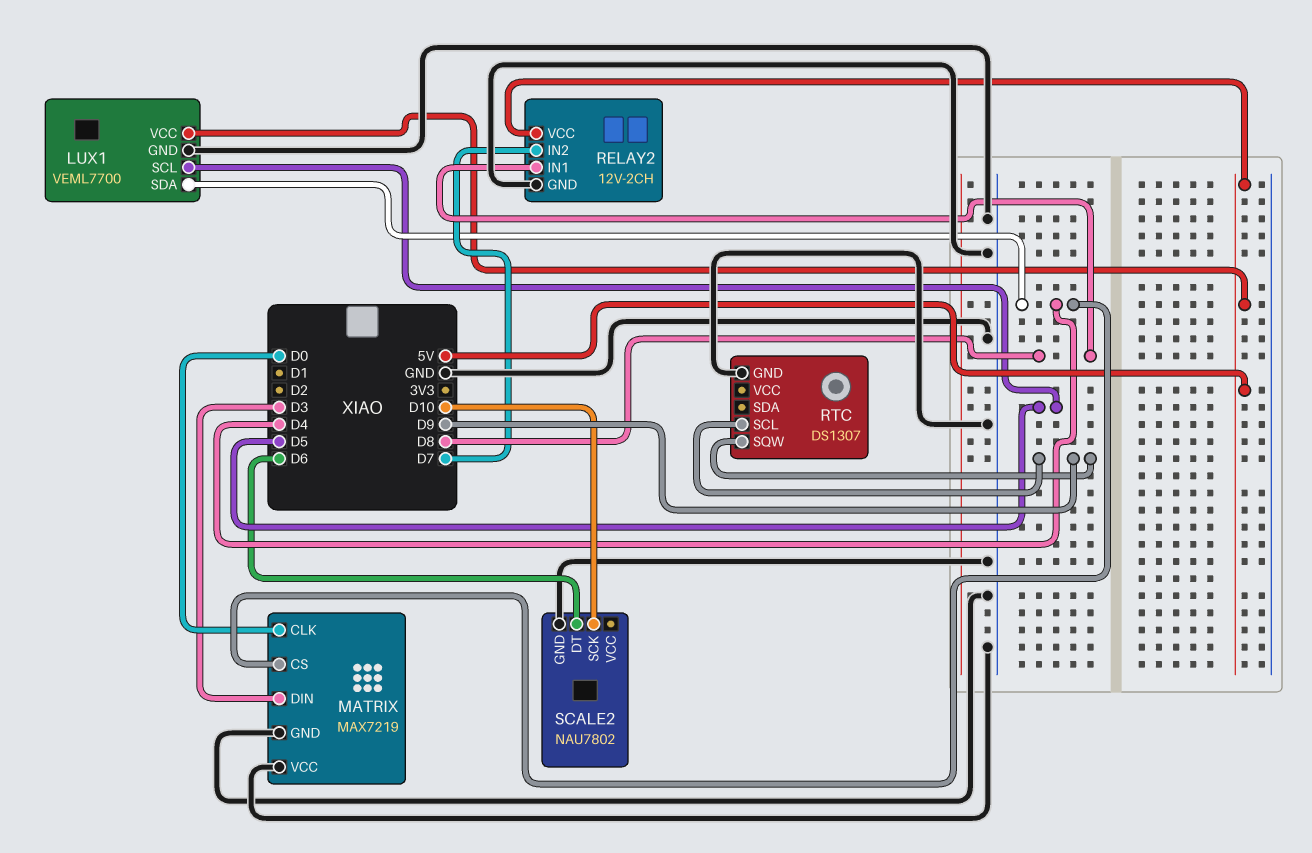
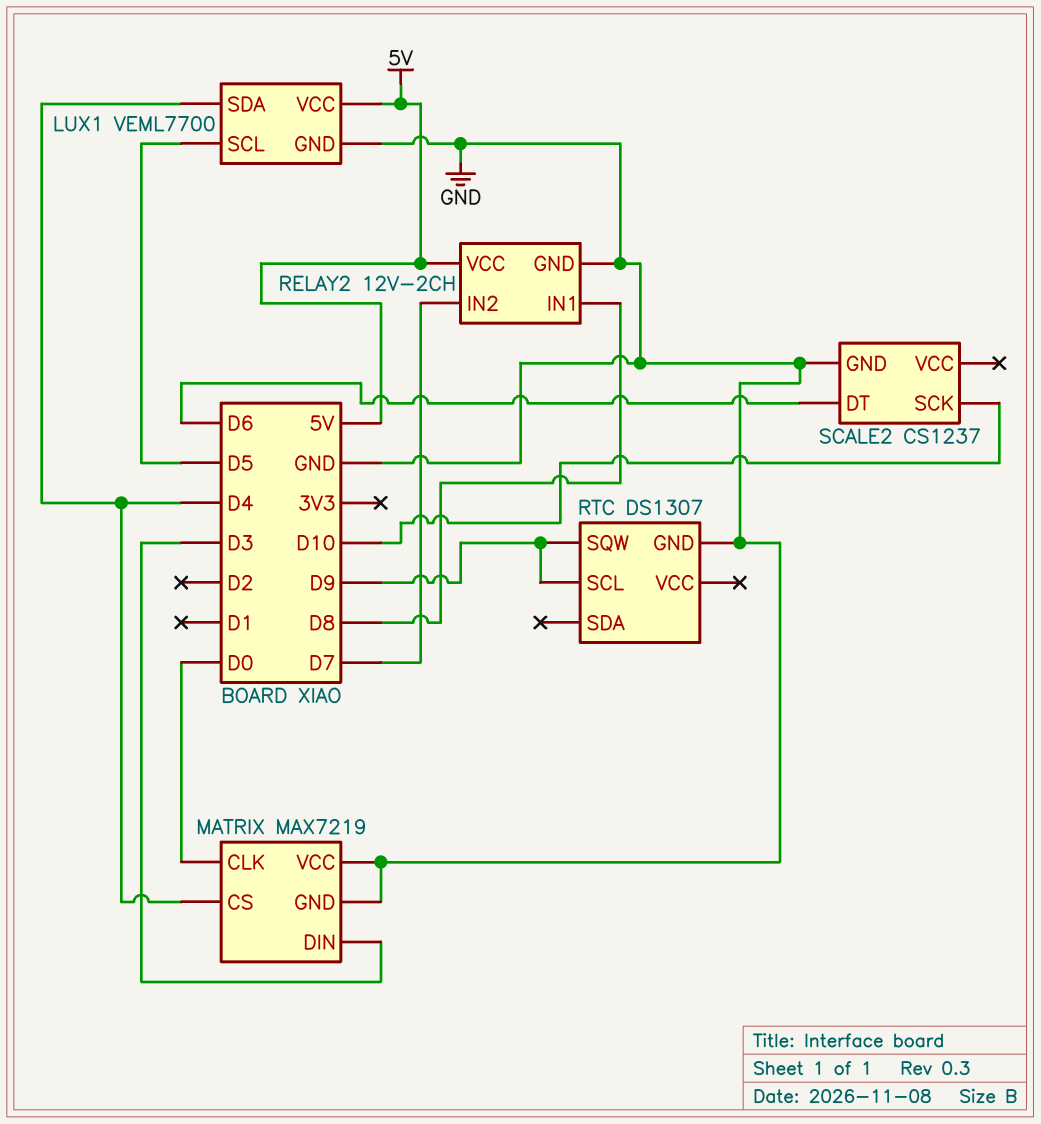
SCALE2: NAU7802 -> CS1237

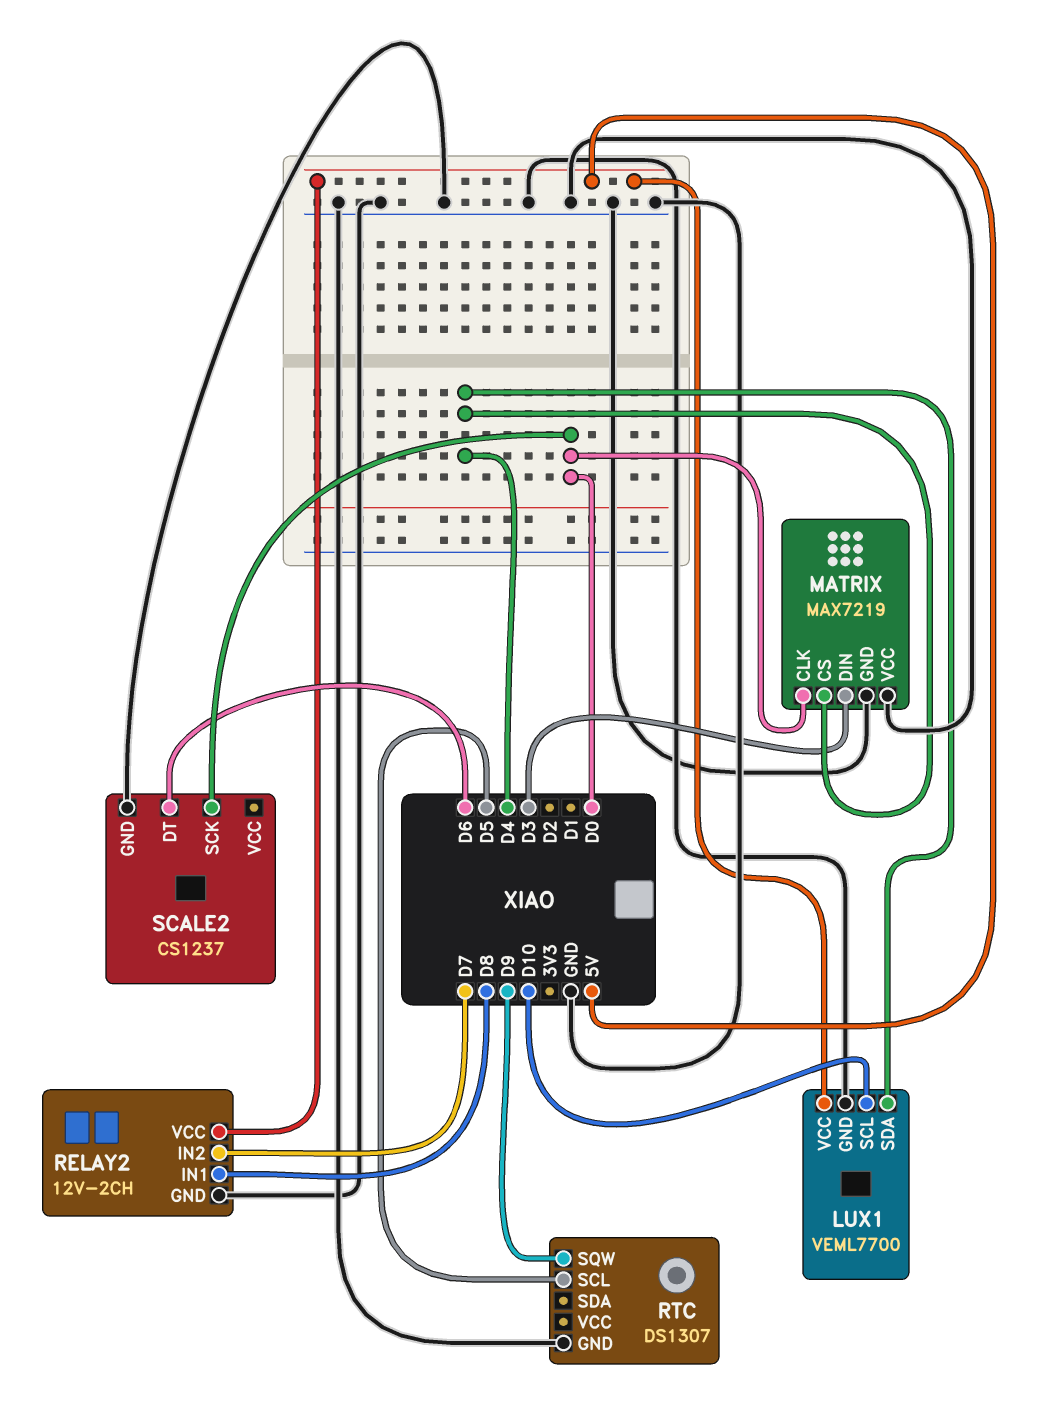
LUX1 pin SCL: D5 -> D10
RTC pin SCL: D9 -> D5
SCALE2 pin SCK: D10 -> D0

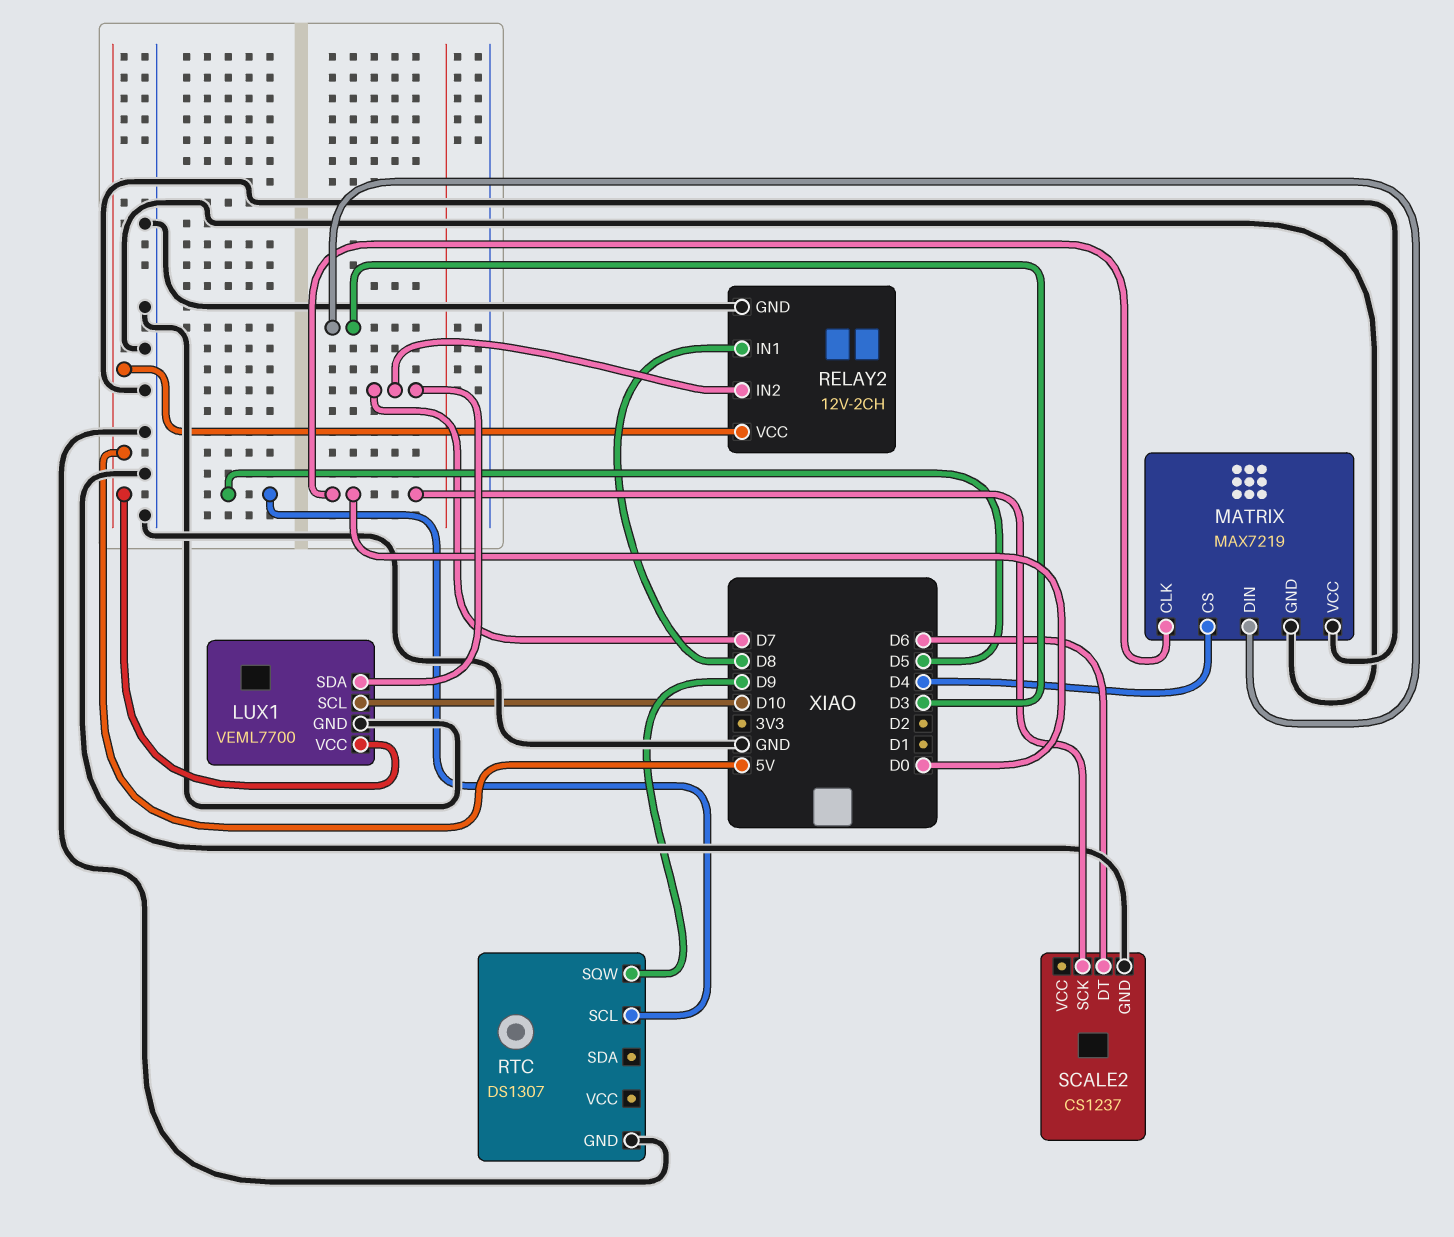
LUX1 pin SDA: D4 -> D7

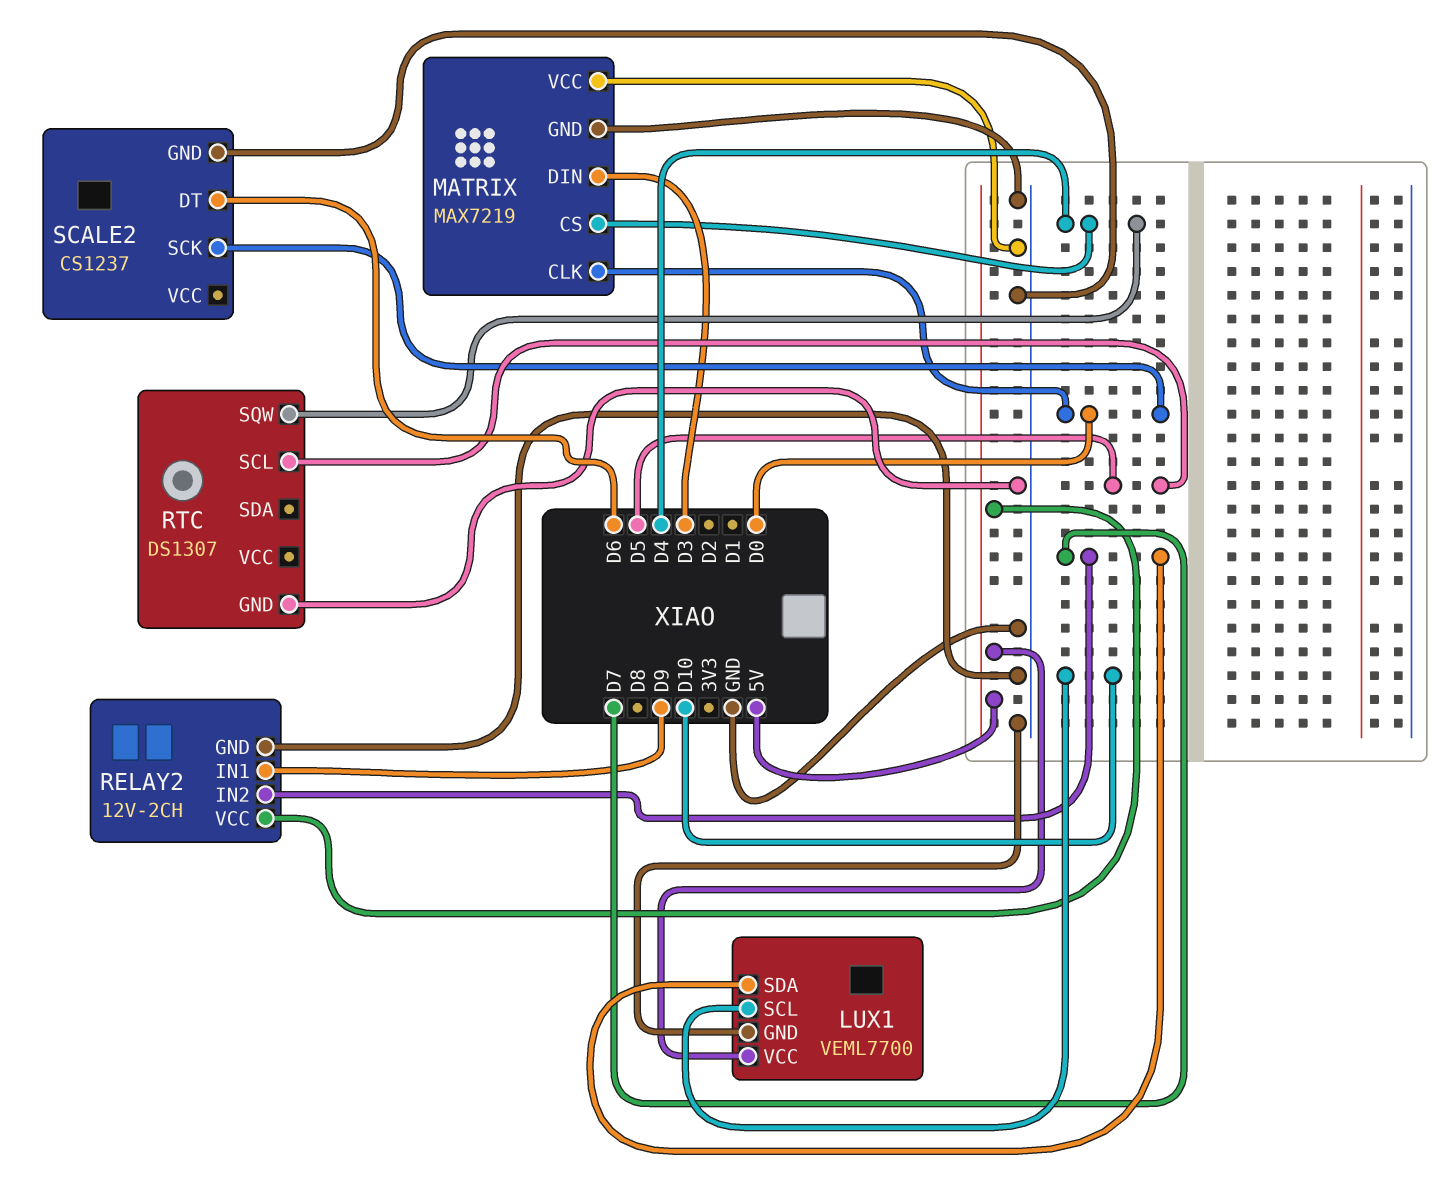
RELAY2 pin IN1: D8 -> D9
RTC pin SQW: D9 -> D4

